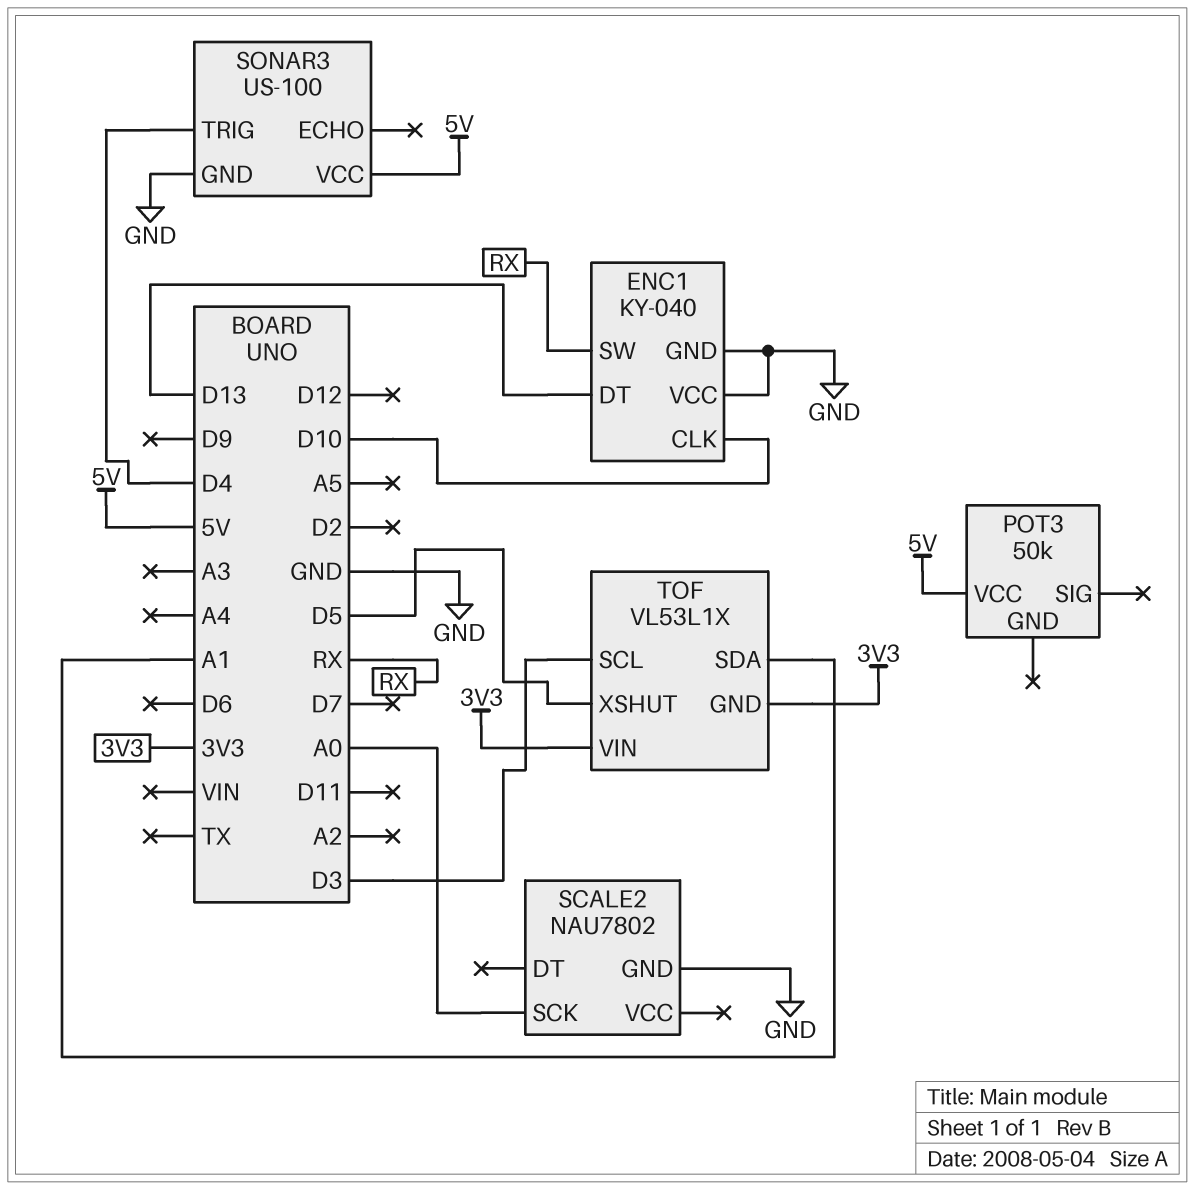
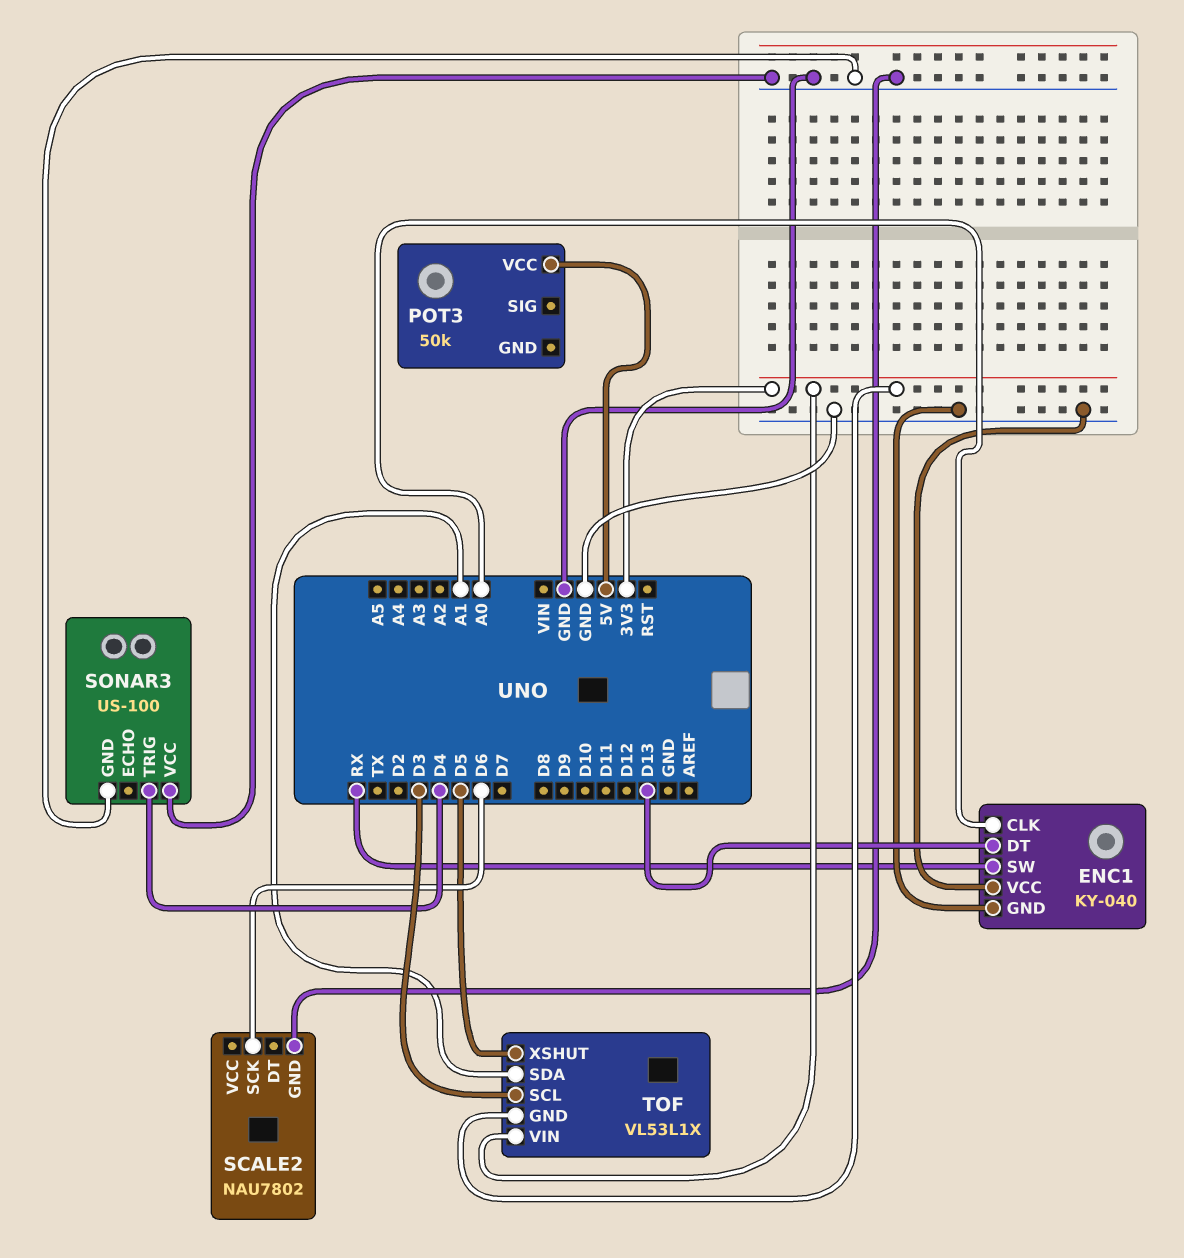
ENC1 pin CLK: D10 -> A0
SCALE2 pin SCK: A0 -> D6
SONAR3 pin VCC: 5V -> GND

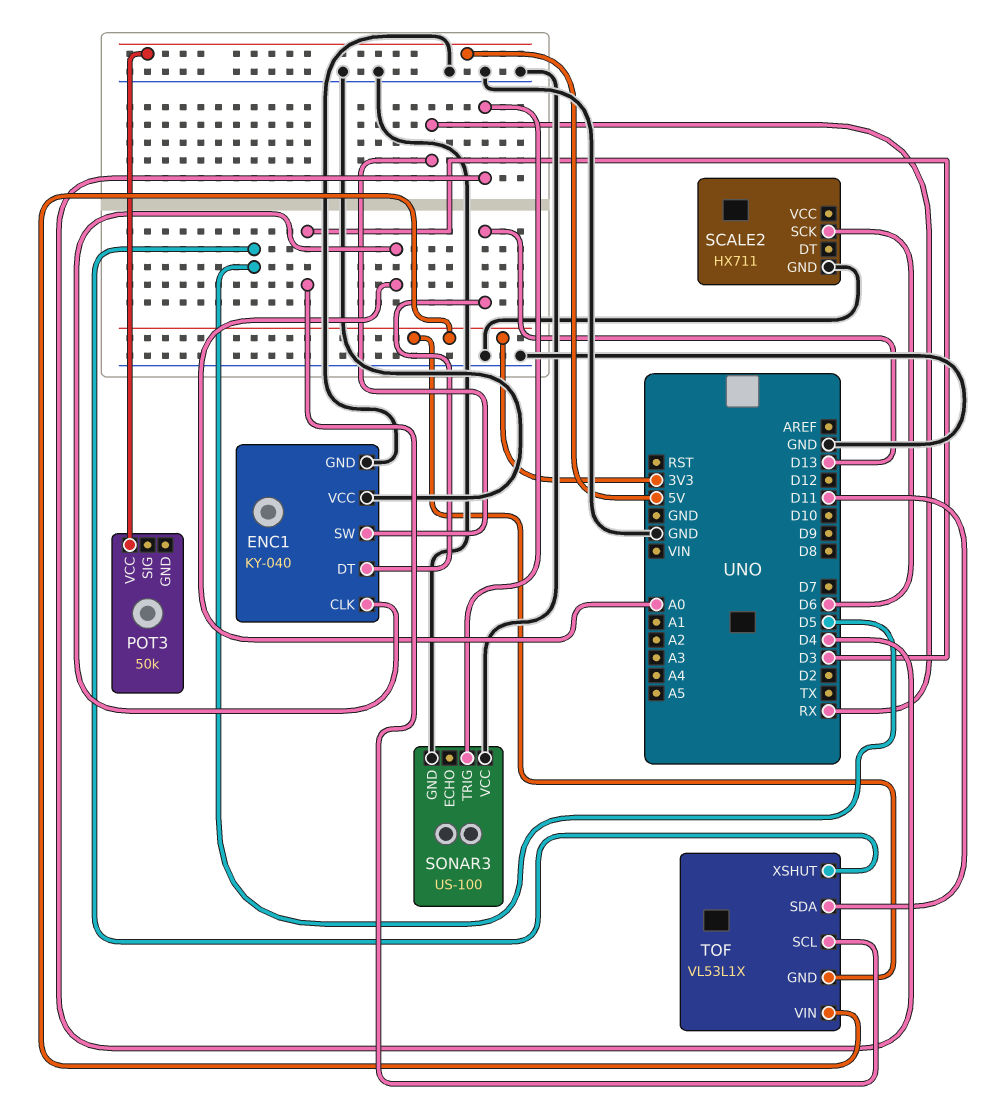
SCALE2: NAU7802 -> HX711
TOF pin SDA: A1 -> D11

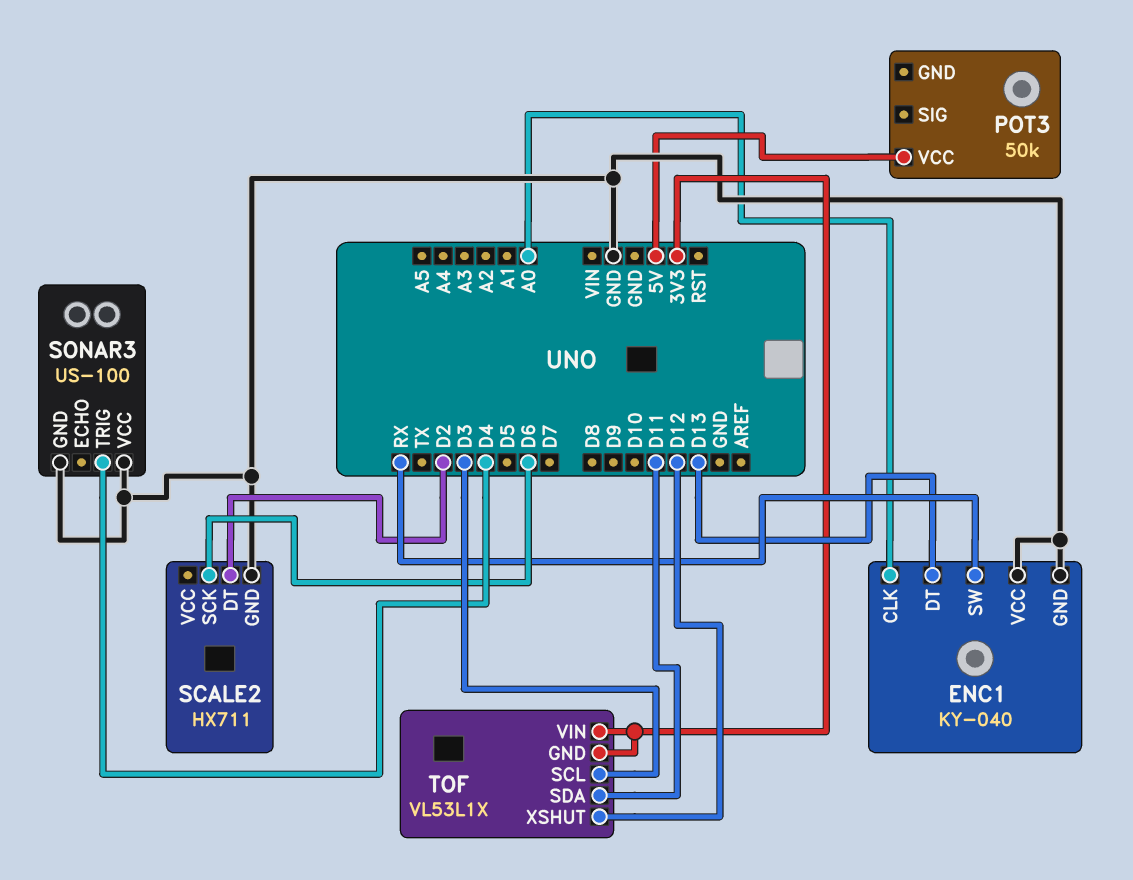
SCALE2 pin DT: none -> D2
TOF pin XSHUT: D5 -> D12

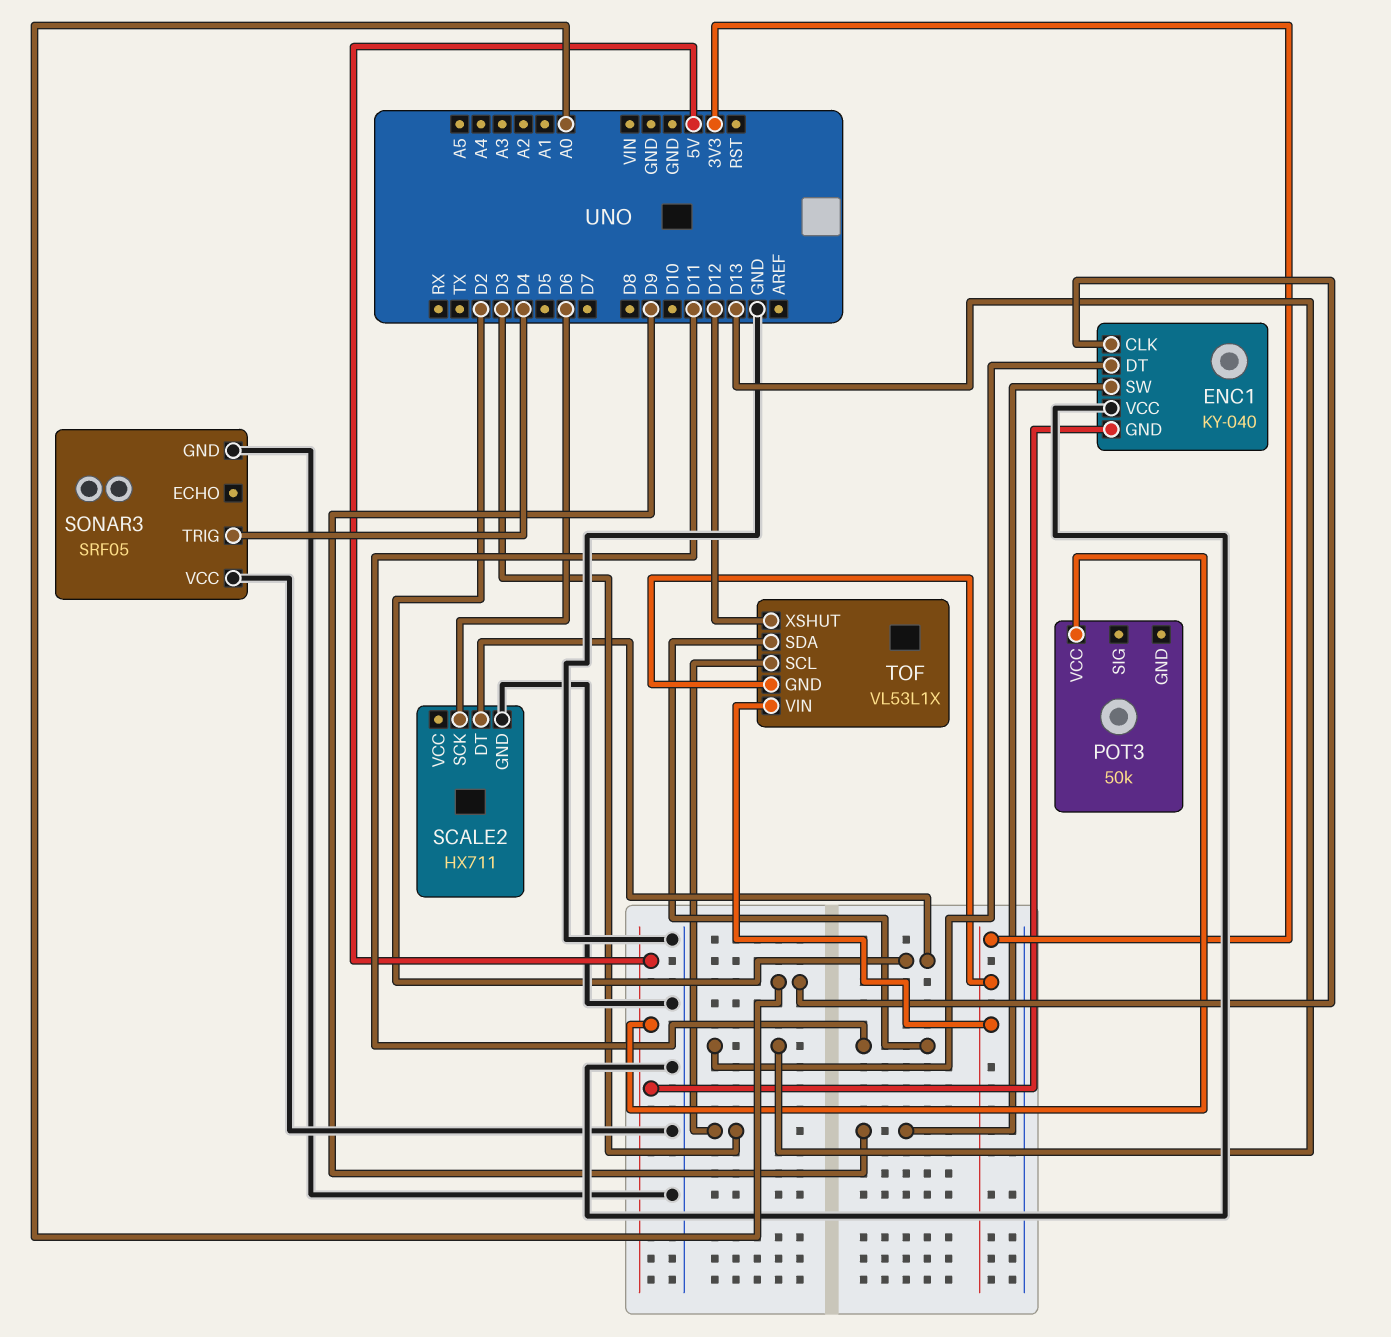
ENC1 pin GND: GND -> 5V
ENC1 pin SW: RX -> D9
SONAR3: US-100 -> SRF05

